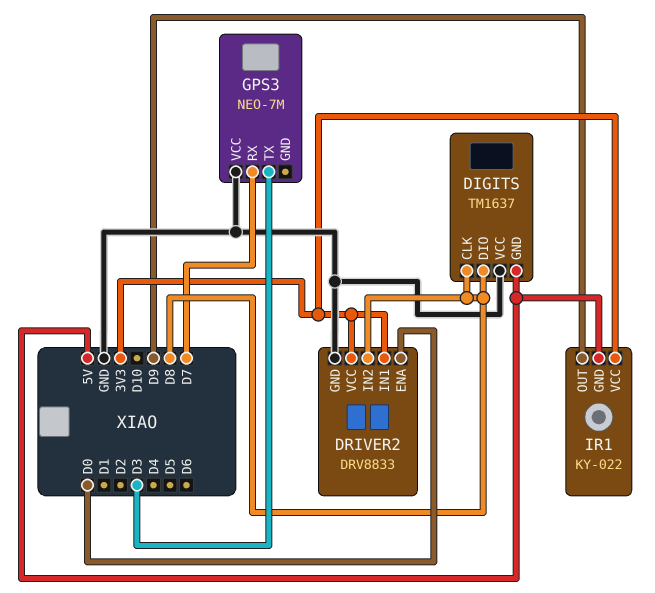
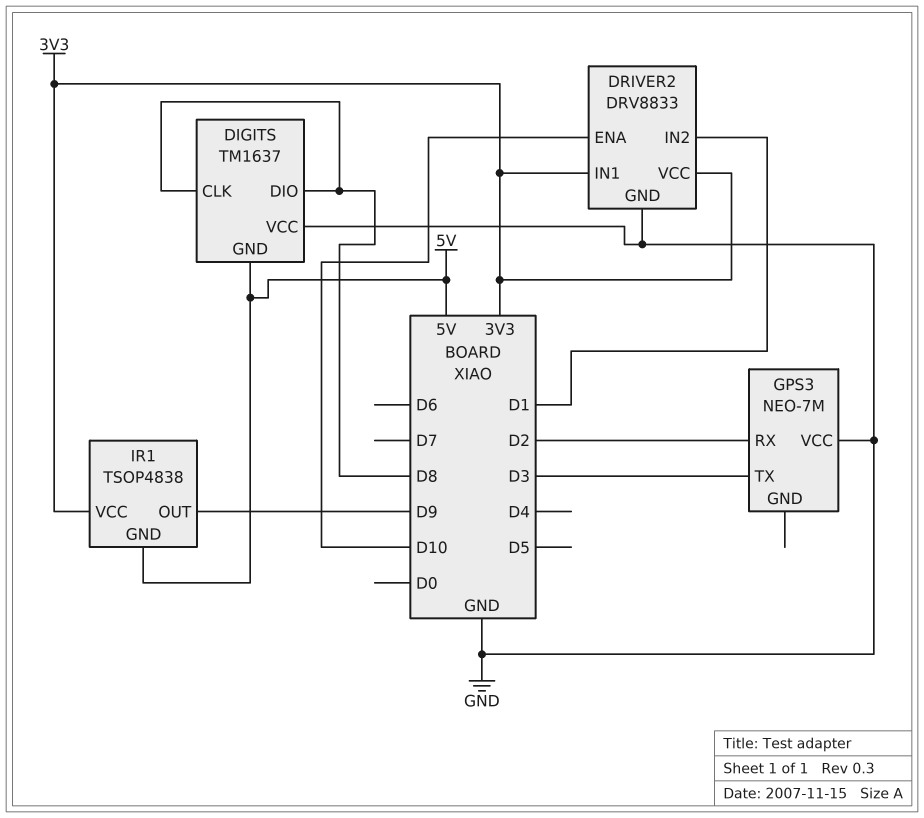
DRIVER2 pin ENA: D0 -> D10
DRIVER2 pin IN2: D8 -> D1
GPS3 pin RX: D7 -> D2
IR1: KY-022 -> TSOP4838

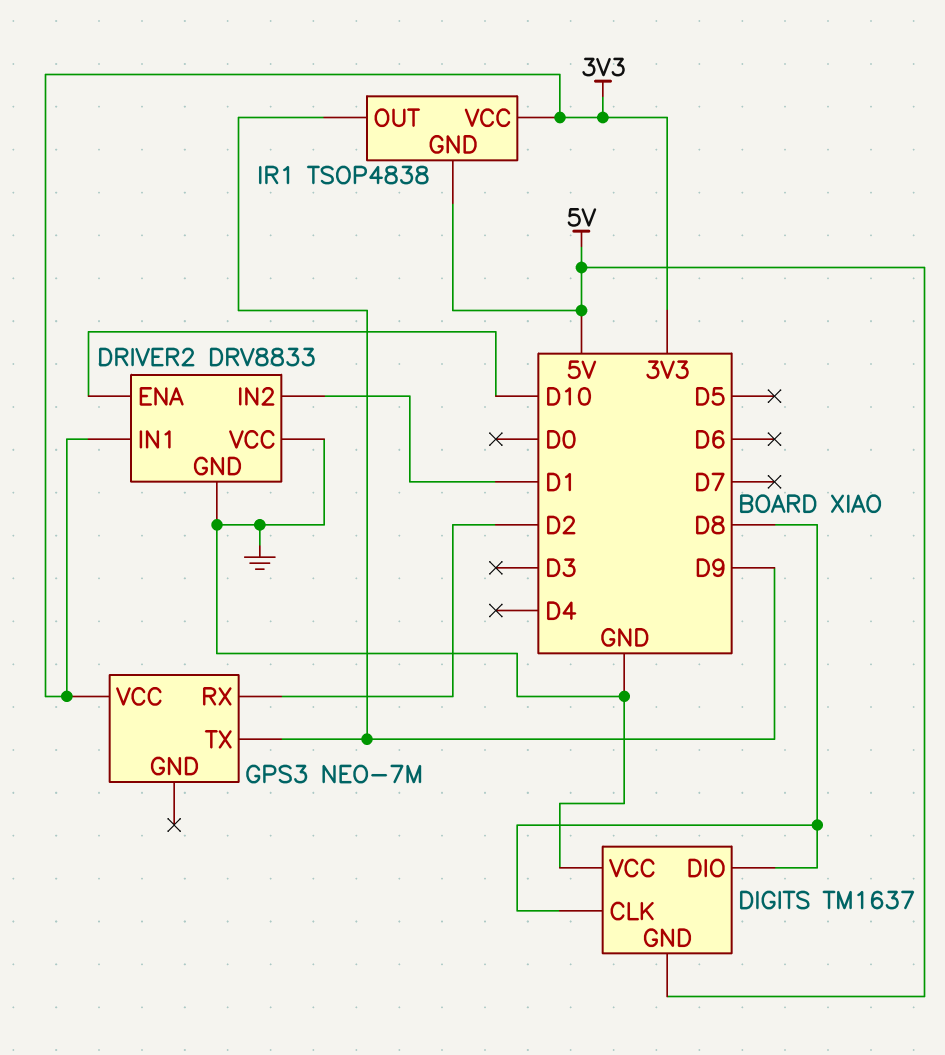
DRIVER2 pin VCC: 3V3 -> GND
GPS3 pin TX: D3 -> D9
GPS3 pin VCC: GND -> 3V3

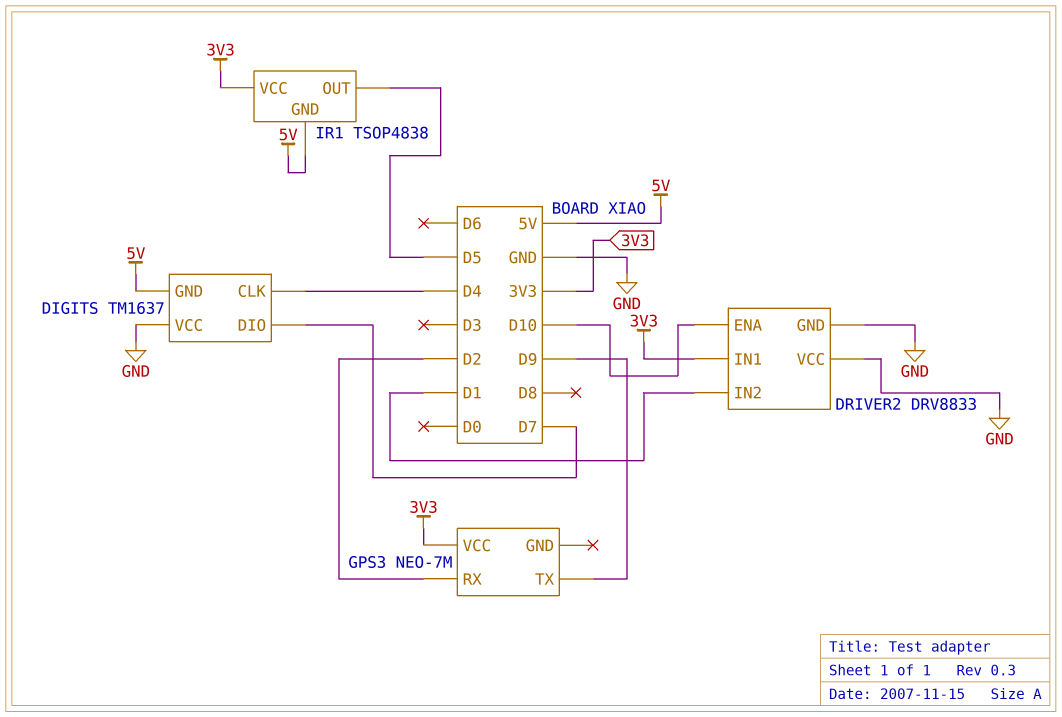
DIGITS pin CLK: D8 -> D4
DIGITS pin DIO: D8 -> D7
IR1 pin OUT: D9 -> D5

